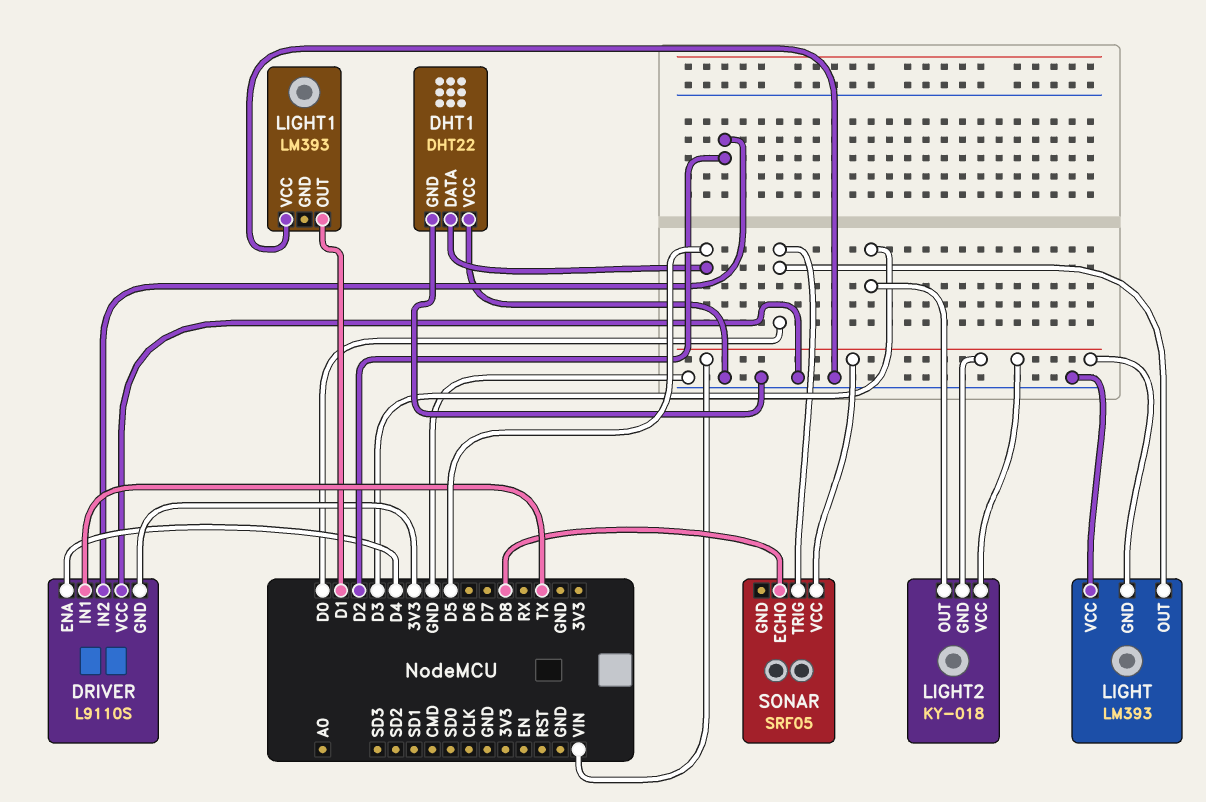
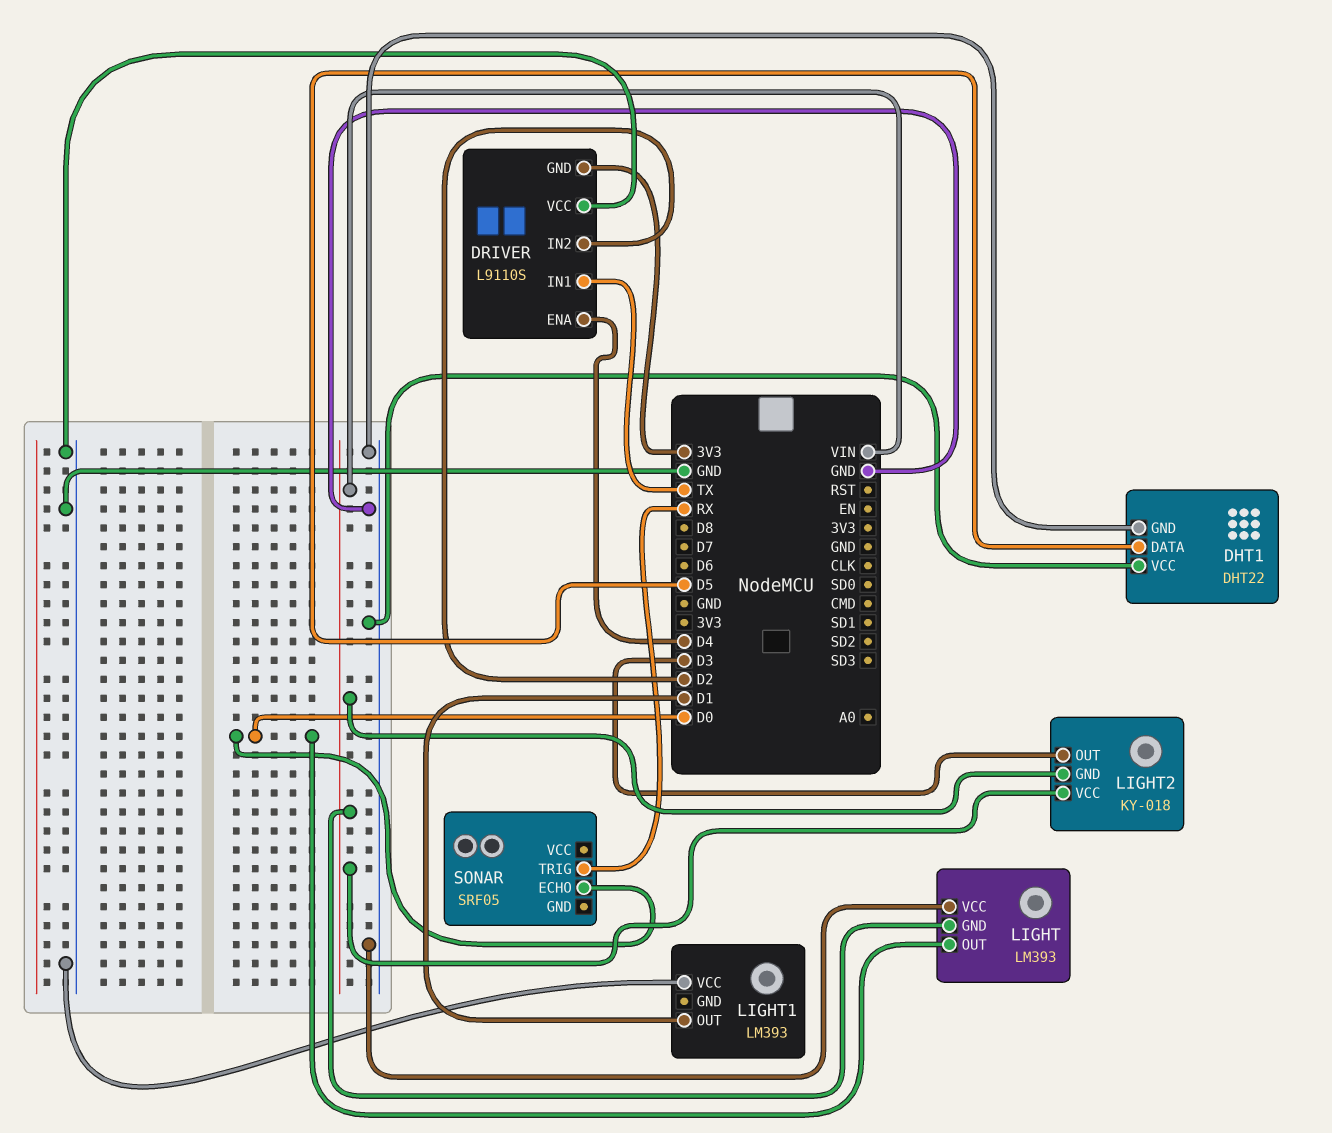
SONAR pin ECHO: D8 -> D0
SONAR pin TRIG: D0 -> RX
SONAR pin VCC: VIN -> none

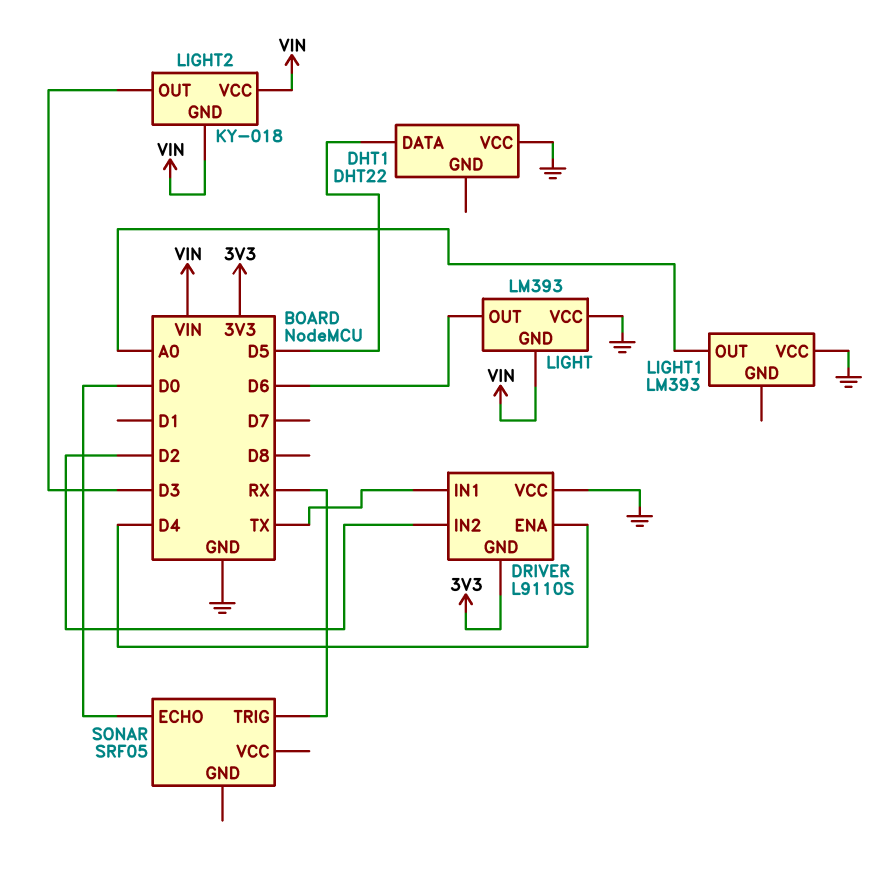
DHT1 pin GND: GND -> none
LIGHT pin OUT: D0 -> D6
LIGHT1 pin OUT: D1 -> A0

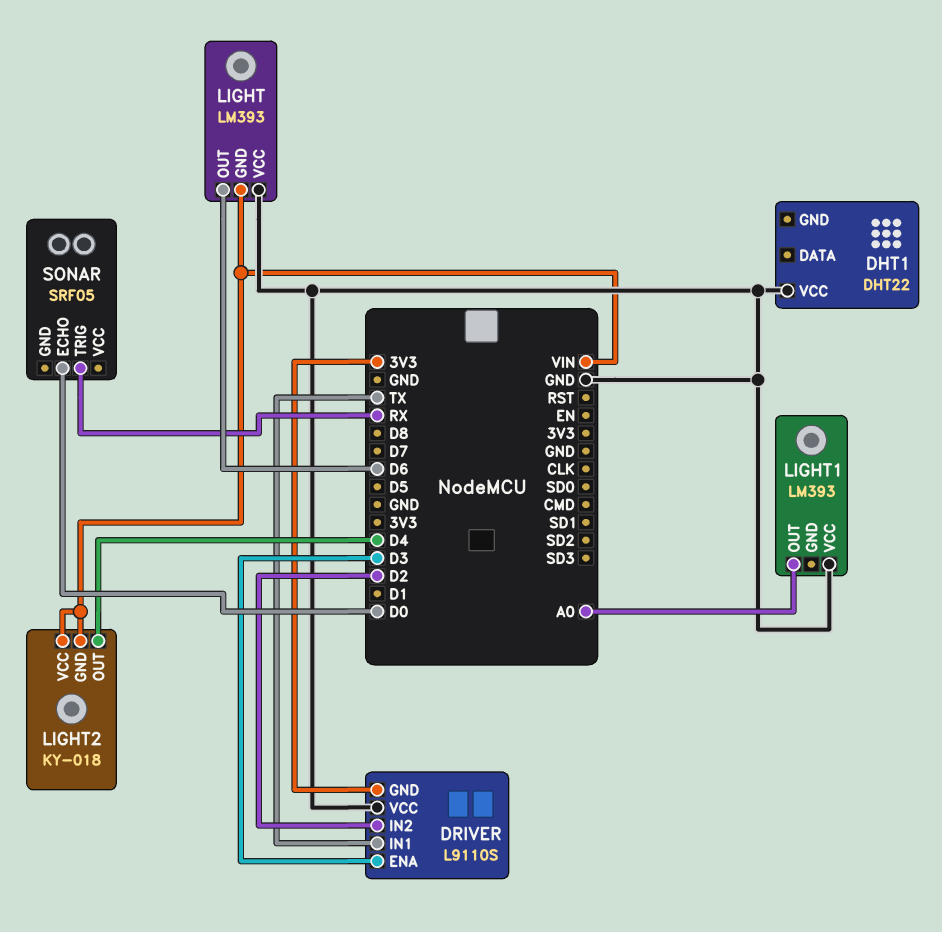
DHT1 pin DATA: D5 -> none
DRIVER pin ENA: D4 -> D3
LIGHT2 pin OUT: D3 -> D4

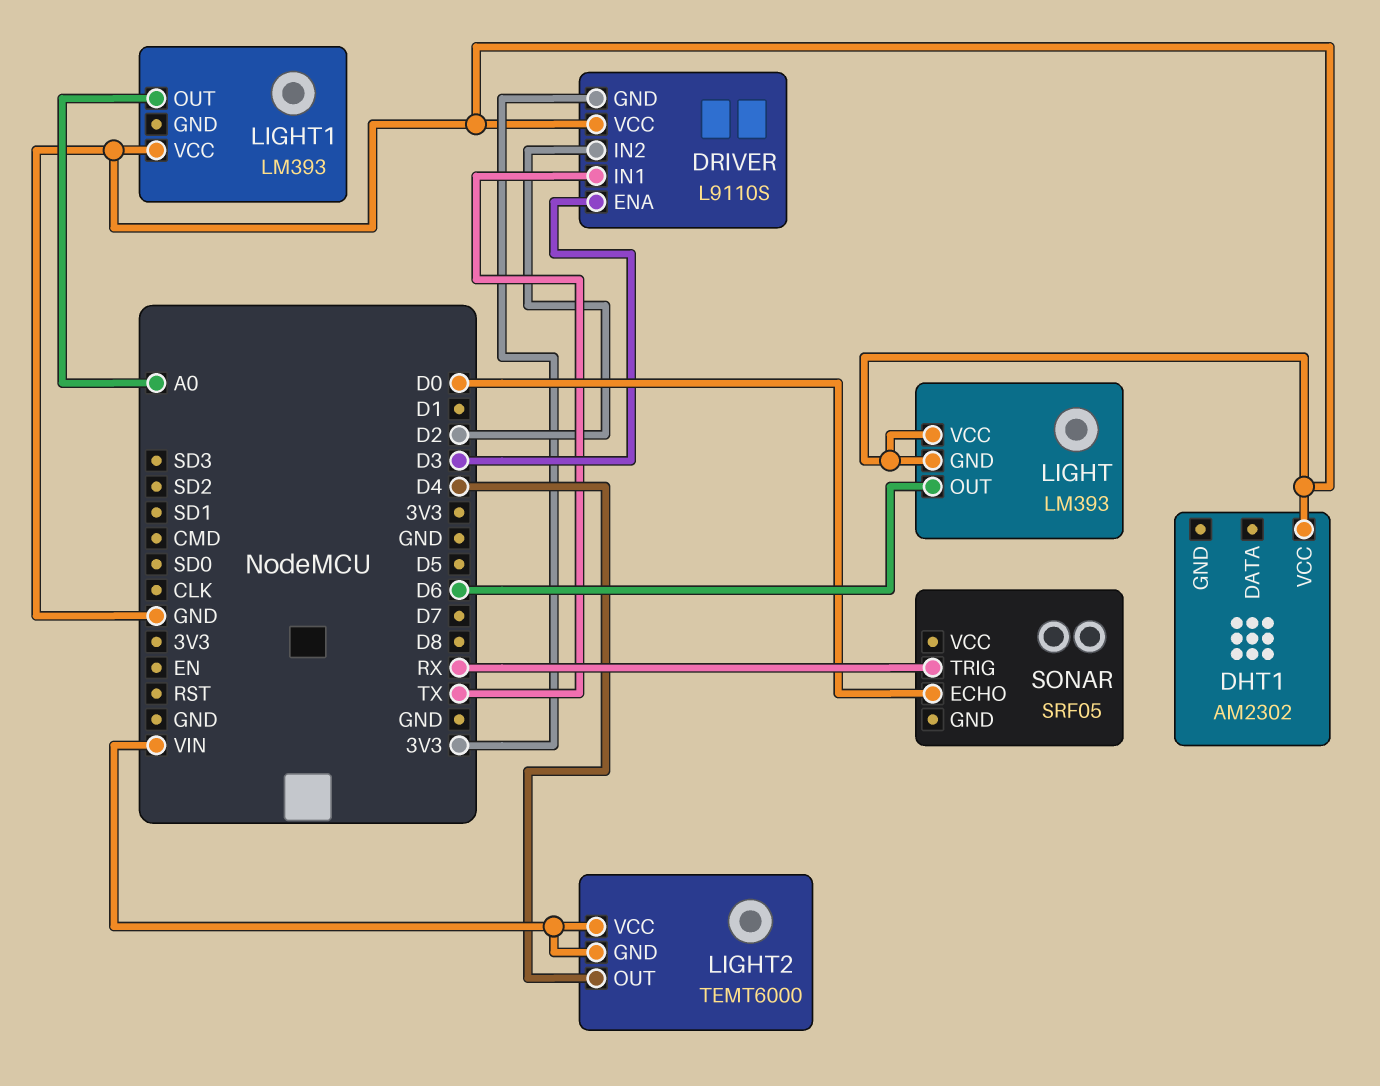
DHT1: DHT22 -> AM2302
LIGHT pin GND: VIN -> GND
LIGHT2: KY-018 -> TEMT6000

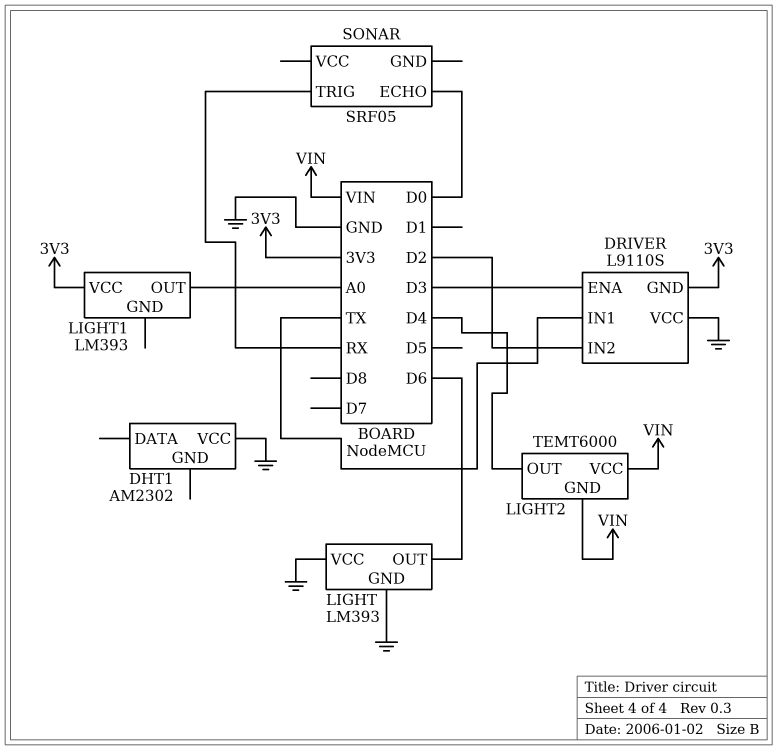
LIGHT1 pin VCC: GND -> 3V3

